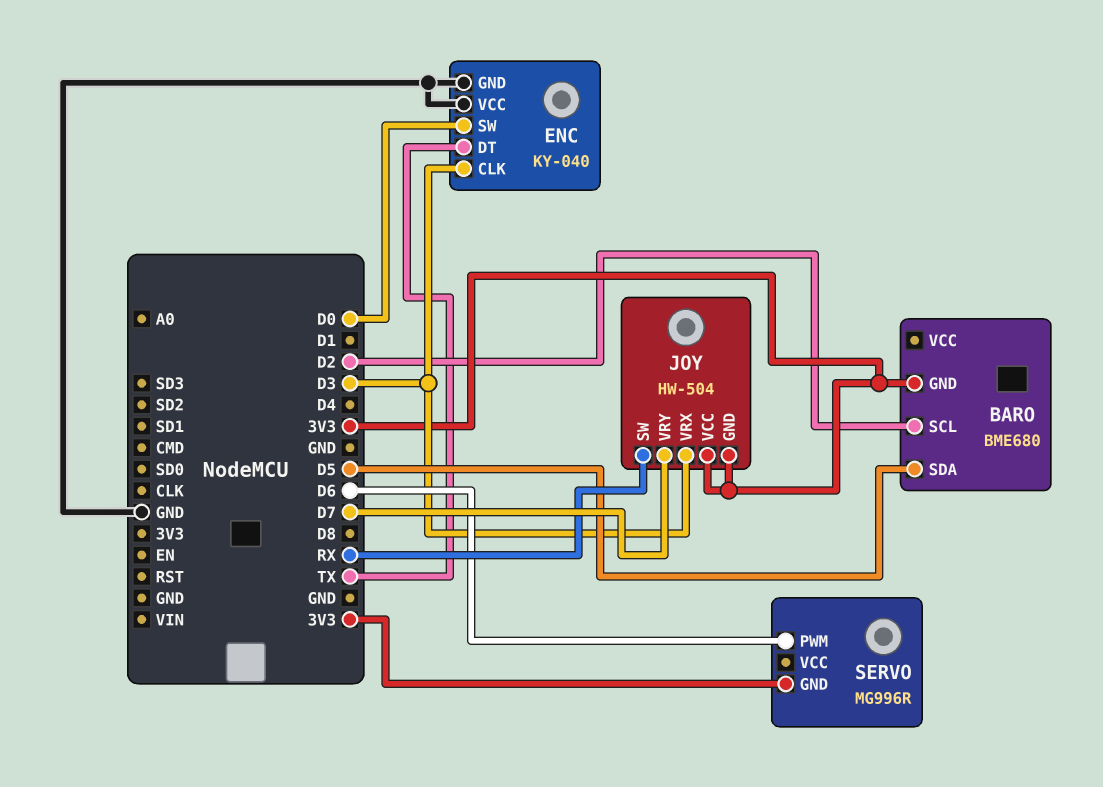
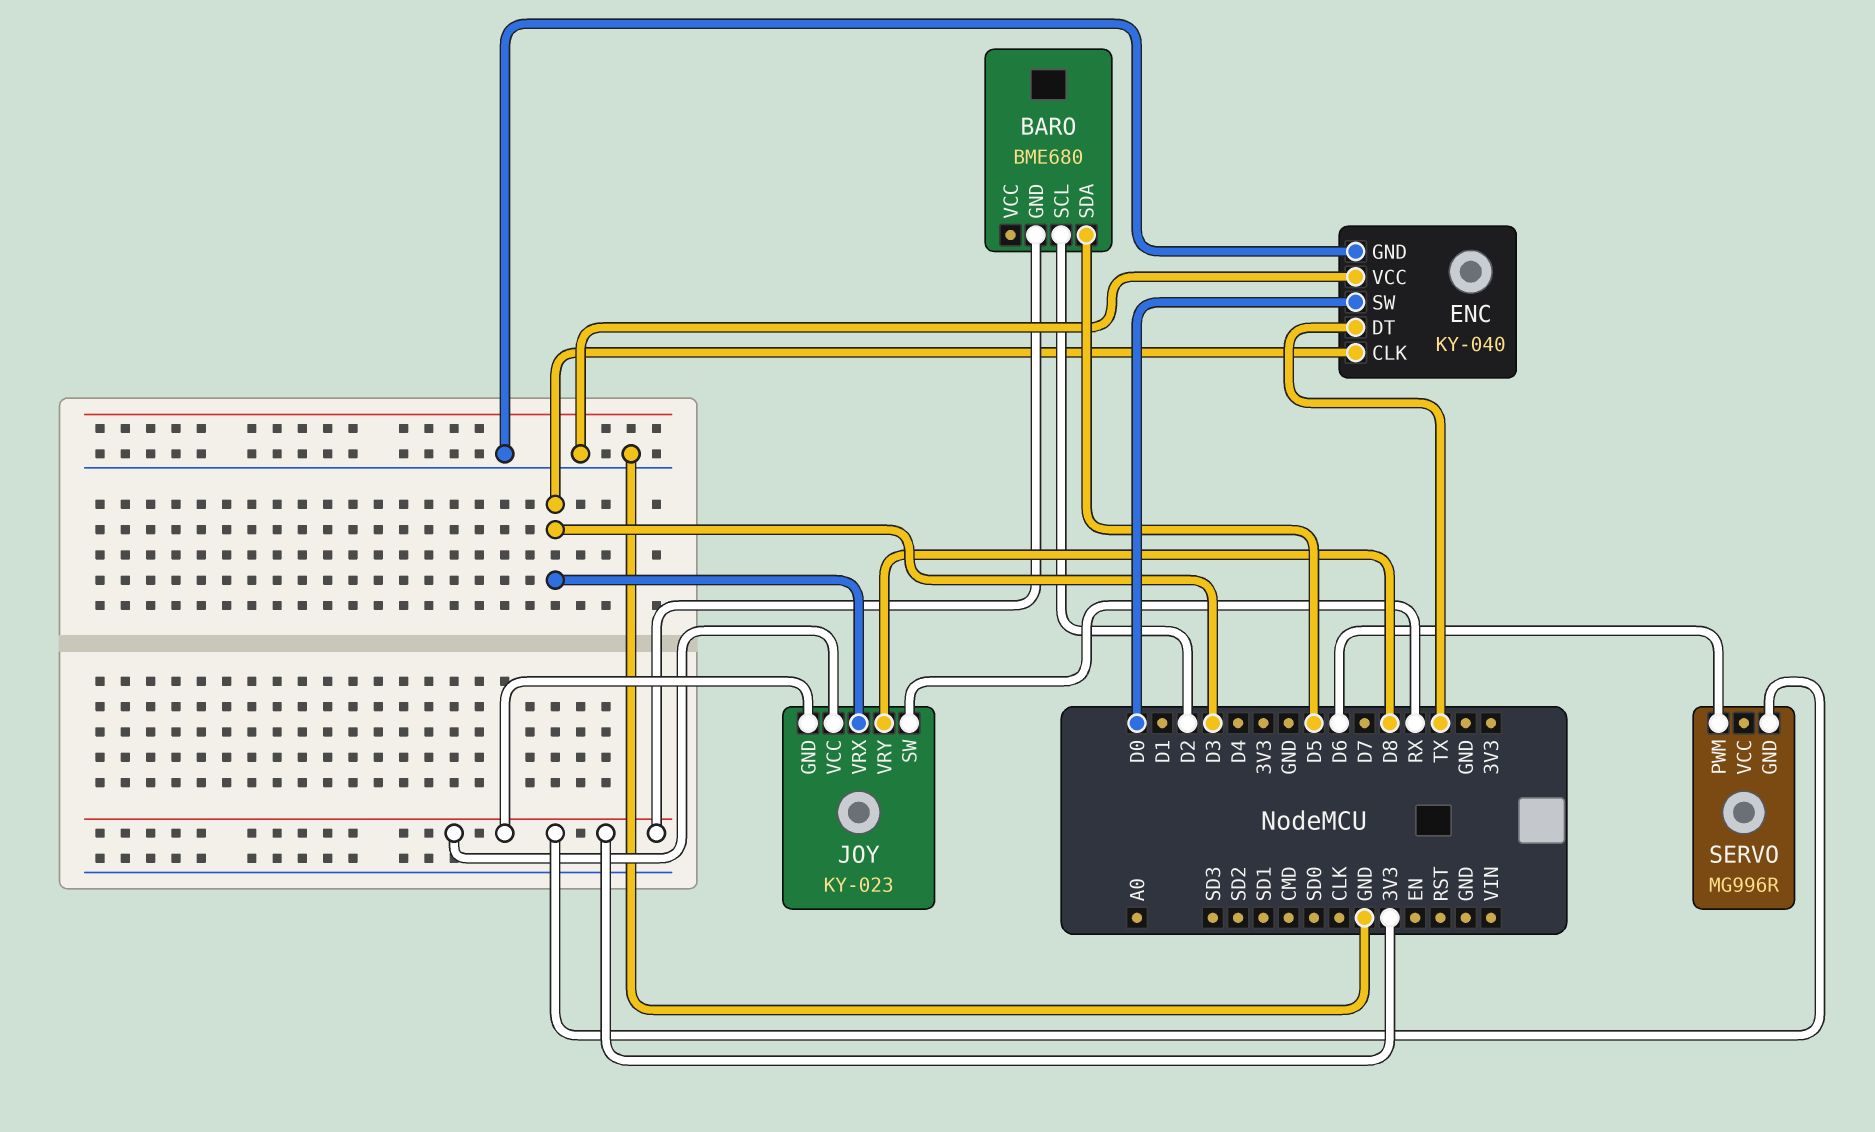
JOY: HW-504 -> KY-023
JOY pin VRY: D7 -> D8

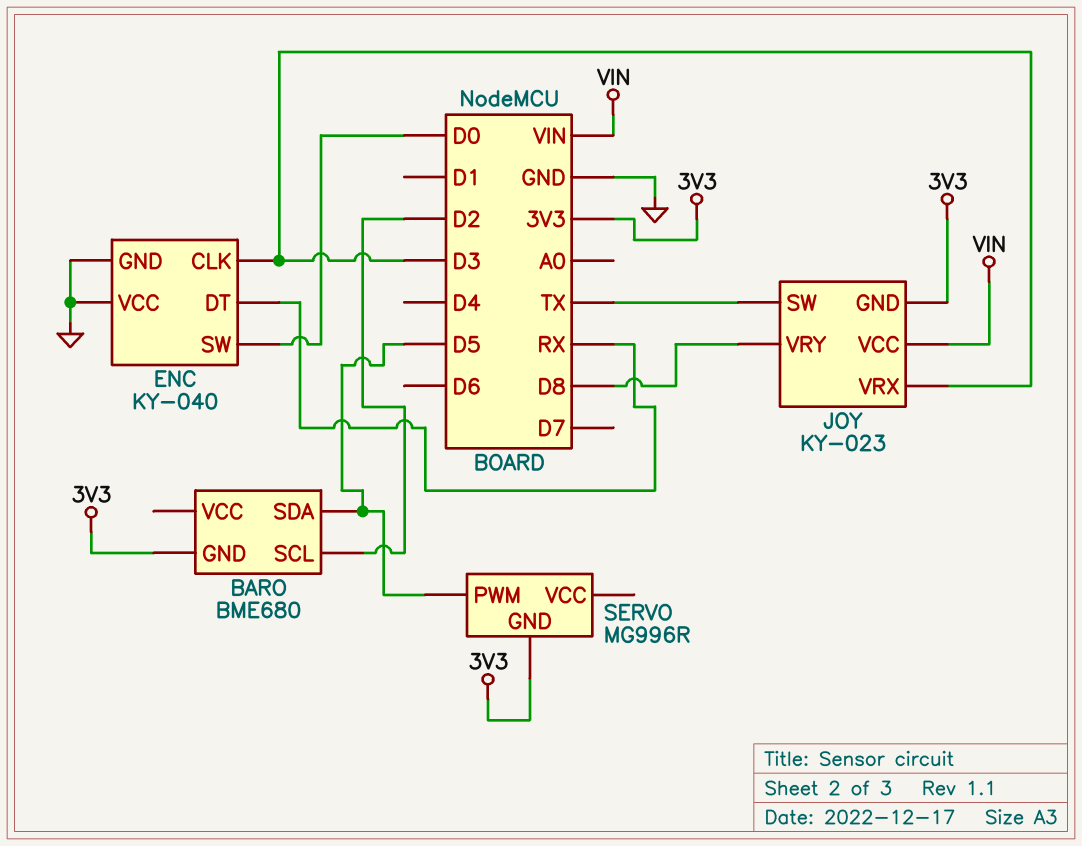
ENC pin DT: TX -> RX
JOY pin SW: RX -> TX
JOY pin VCC: 3V3 -> VIN
SERVO pin PWM: D6 -> D5

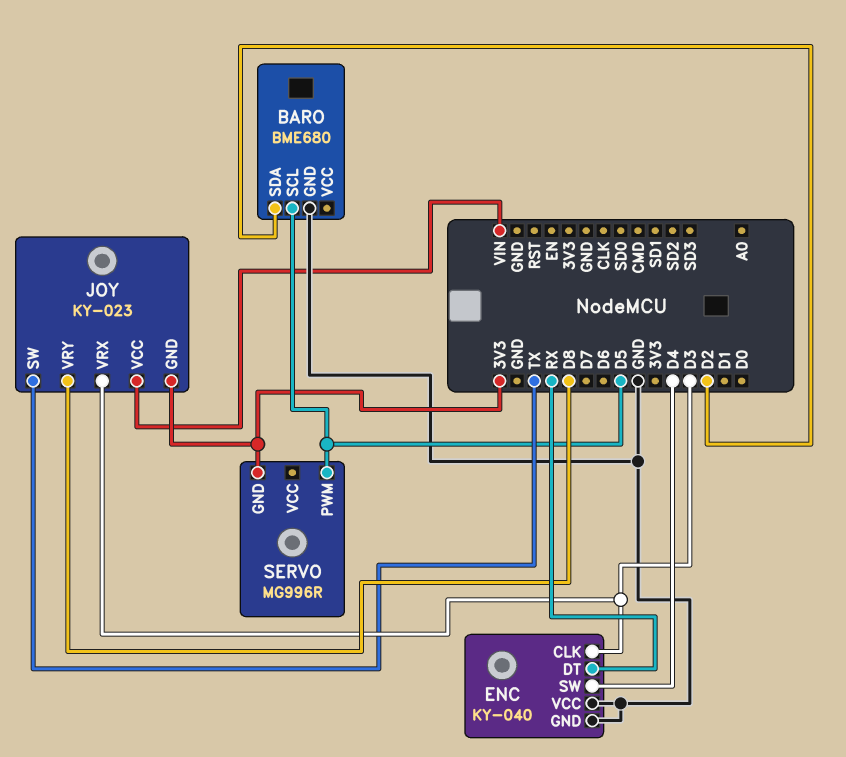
BARO pin GND: 3V3 -> GND
BARO pin SCL: D2 -> D5
BARO pin SDA: D5 -> D2
ENC pin SW: D0 -> D4

